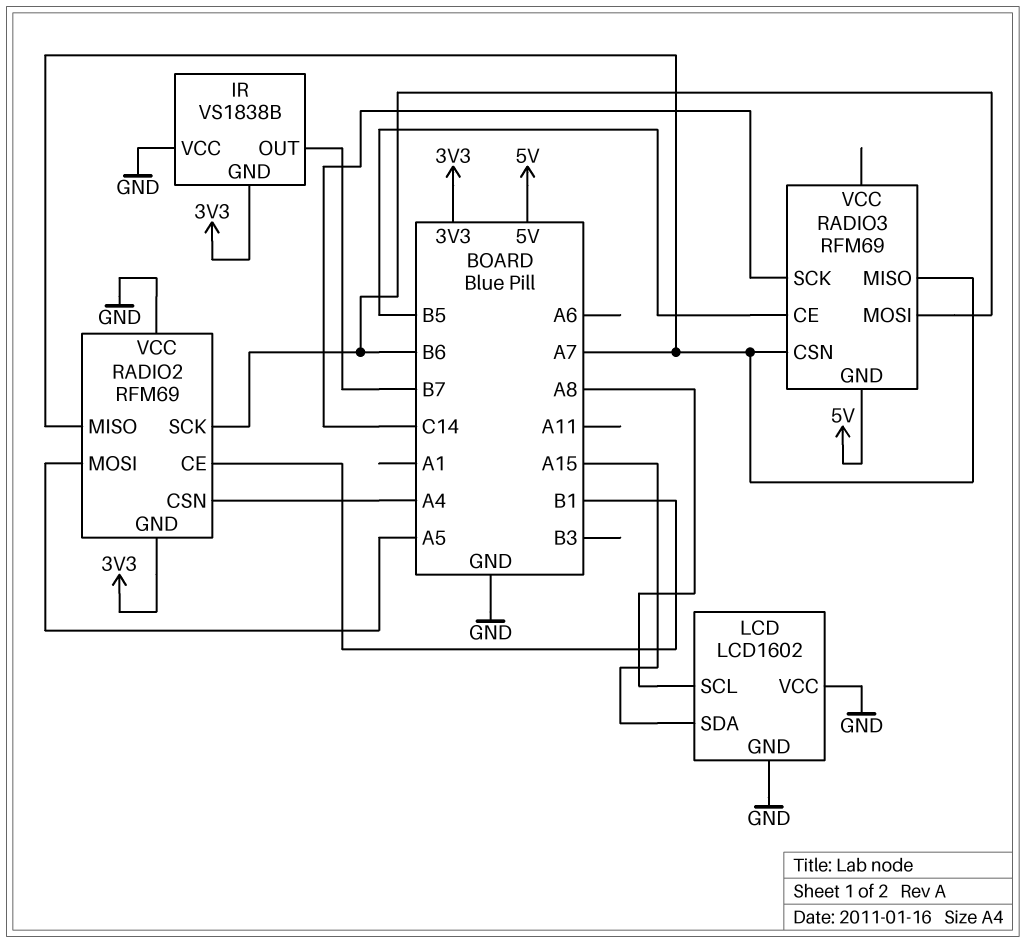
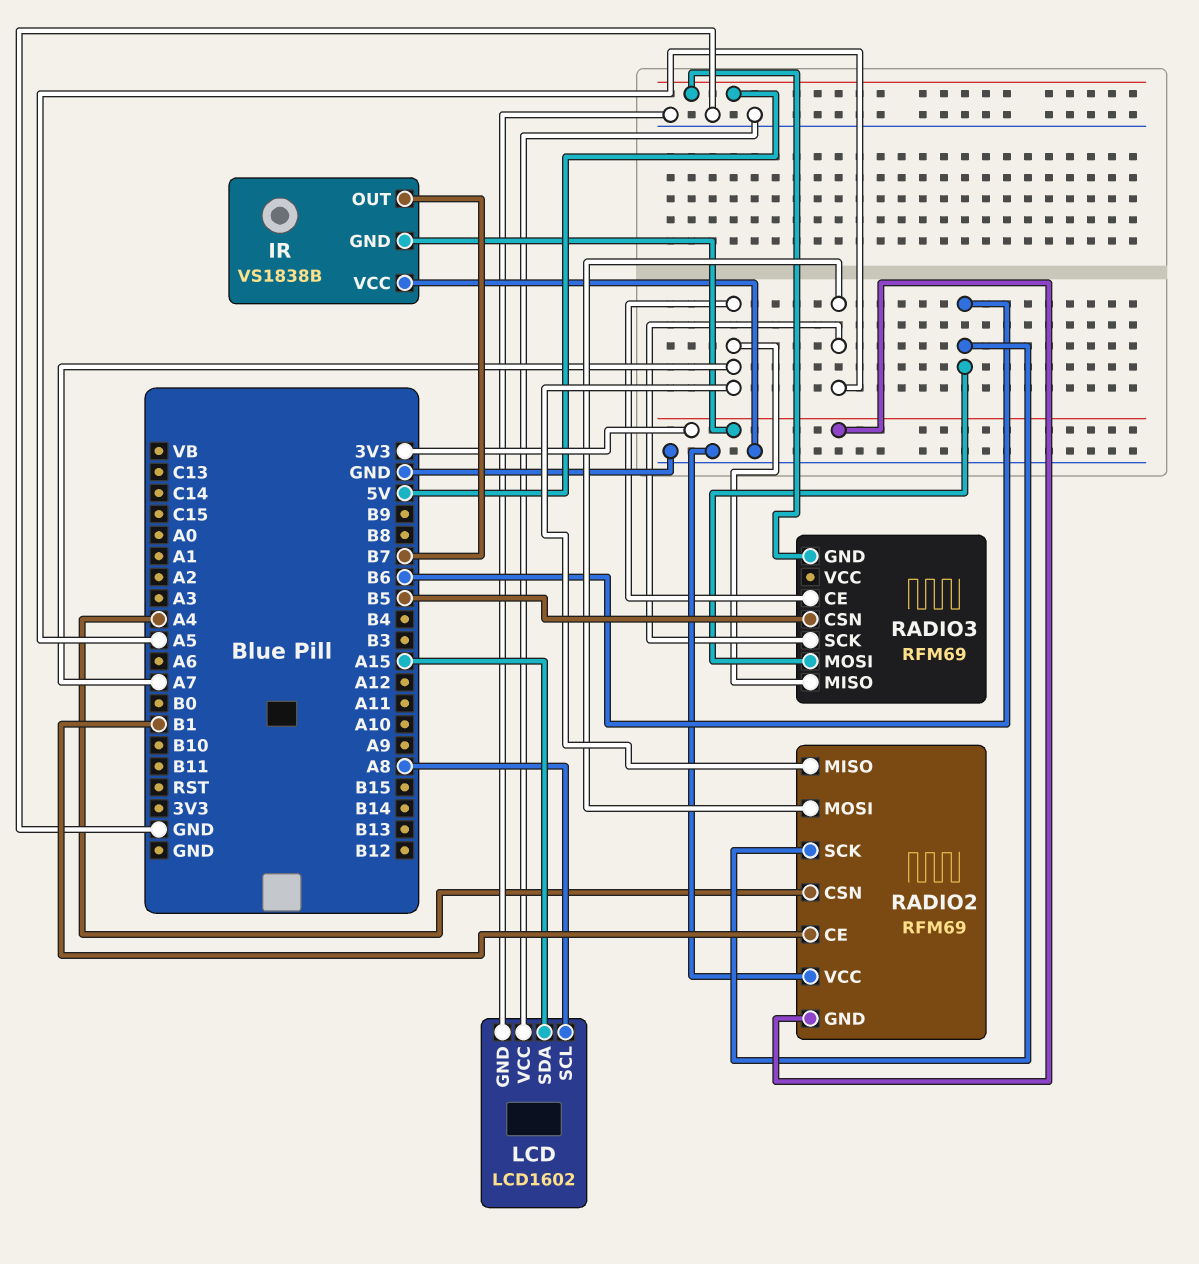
RADIO3 pin CE: B5 -> A7
RADIO3 pin CSN: A7 -> B5
RADIO3 pin SCK: C14 -> A5

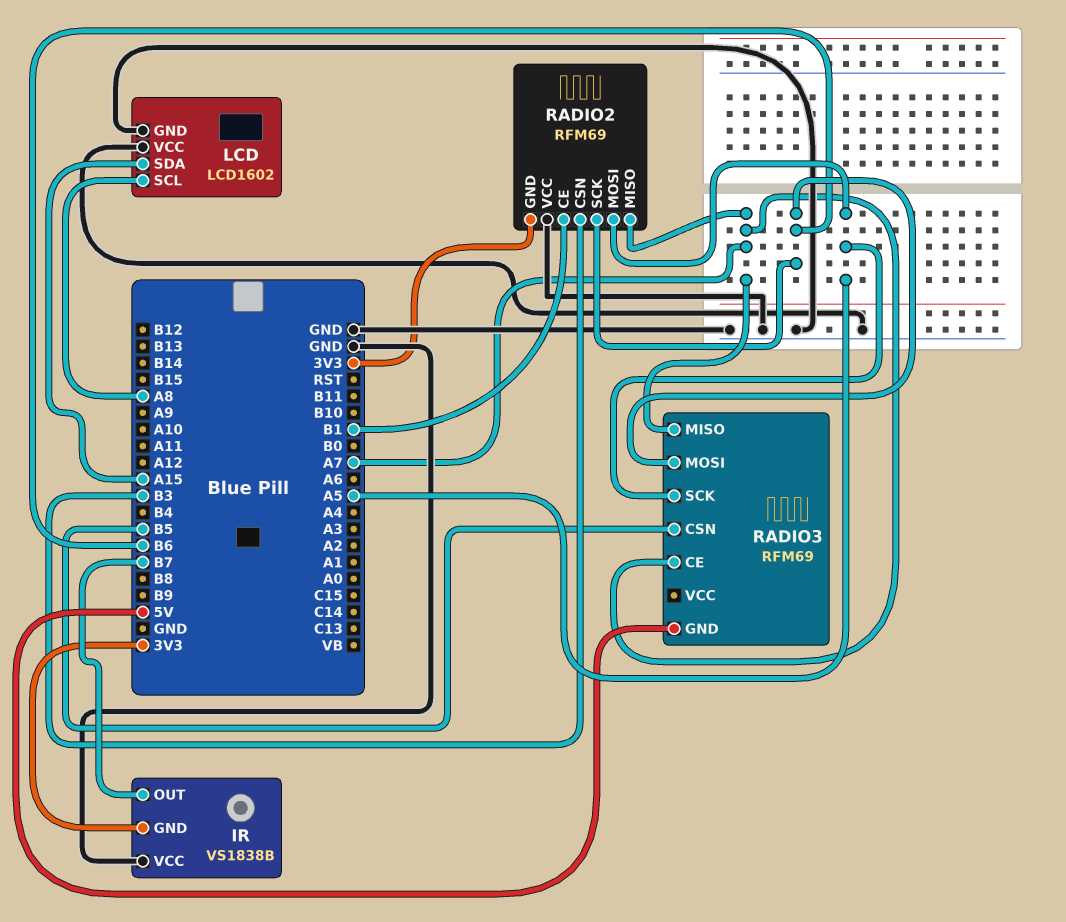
RADIO2 pin CSN: A4 -> B3

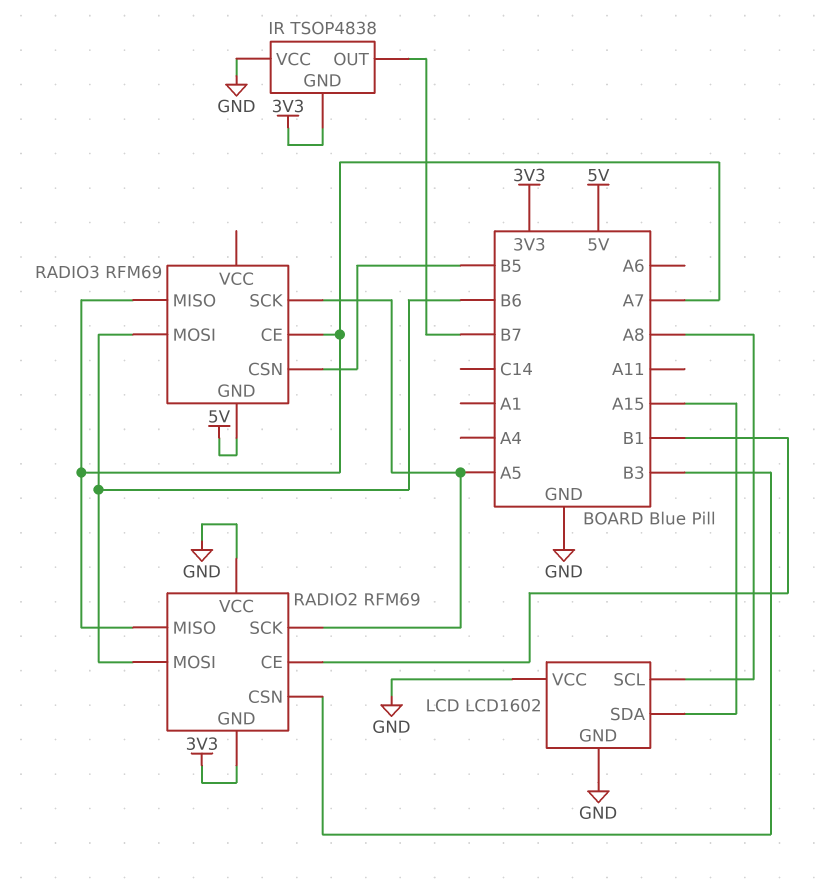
IR: VS1838B -> TSOP4838
RADIO2 pin MOSI: A5 -> B6
RADIO2 pin SCK: B6 -> A5

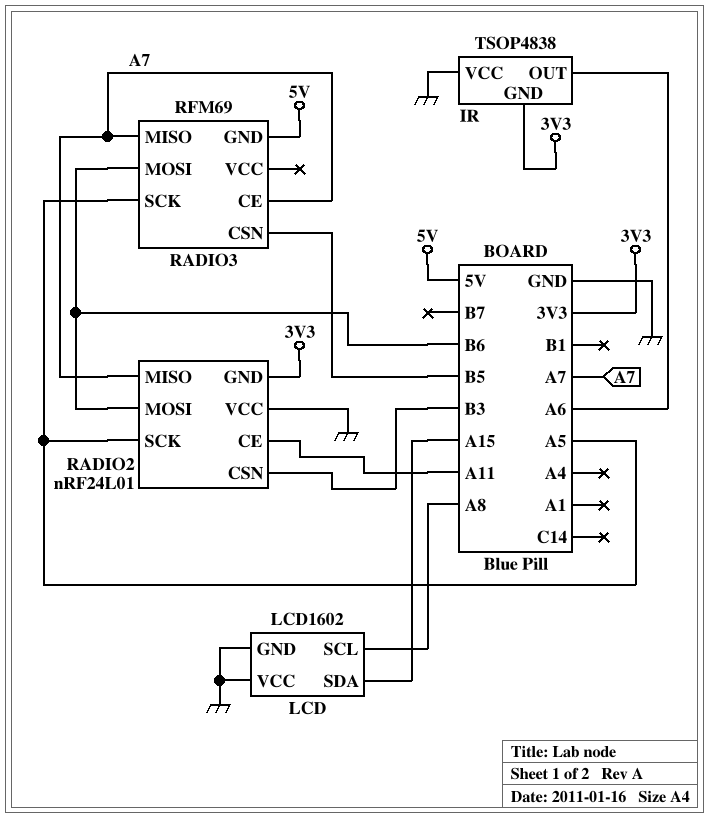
IR pin OUT: B7 -> A6
RADIO2: RFM69 -> nRF24L01
RADIO2 pin CE: B1 -> A11

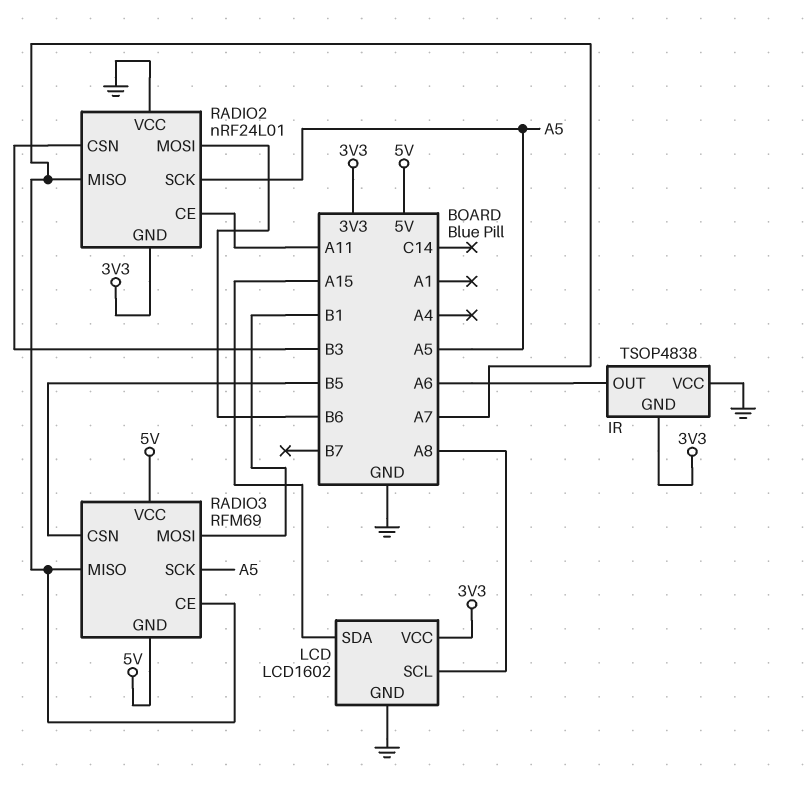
LCD pin VCC: GND -> 3V3
RADIO3 pin MOSI: B6 -> B1
RADIO3 pin VCC: none -> 5V

